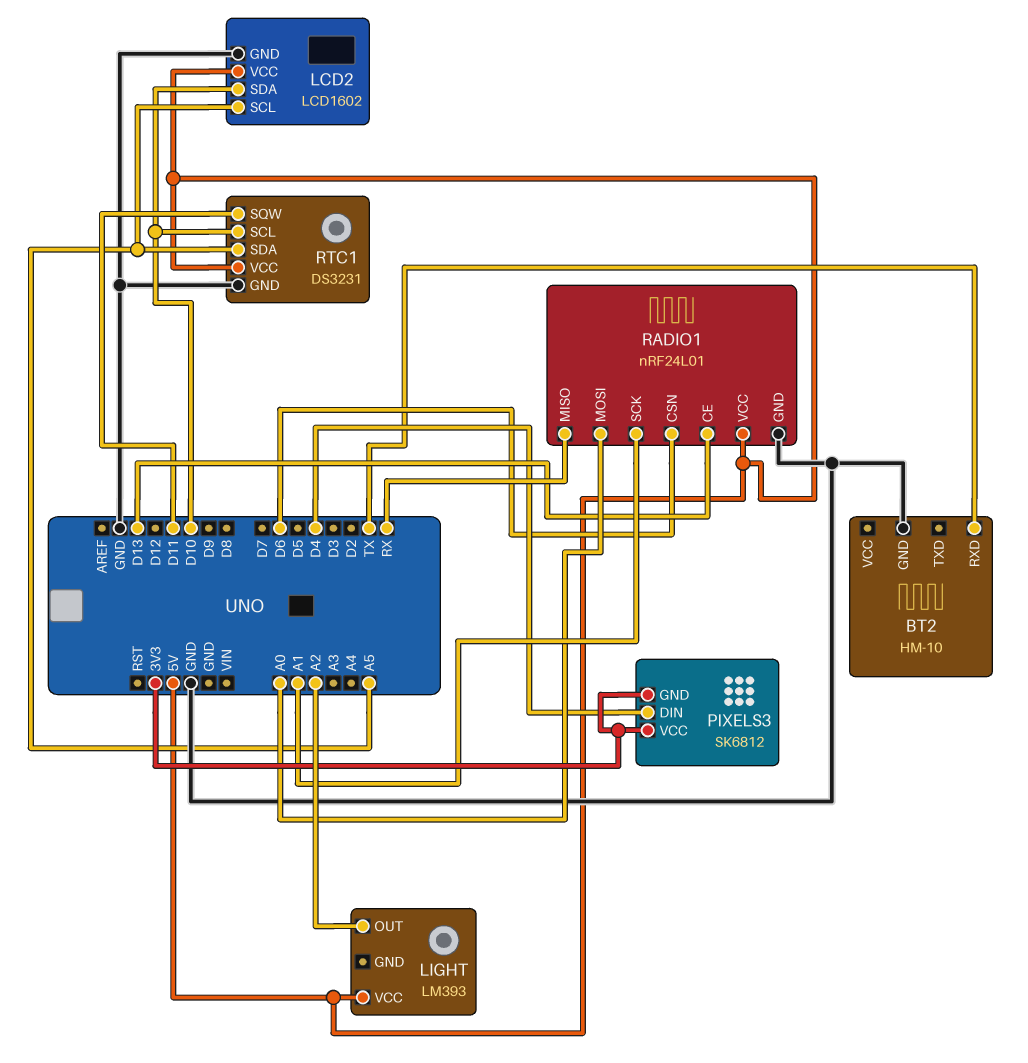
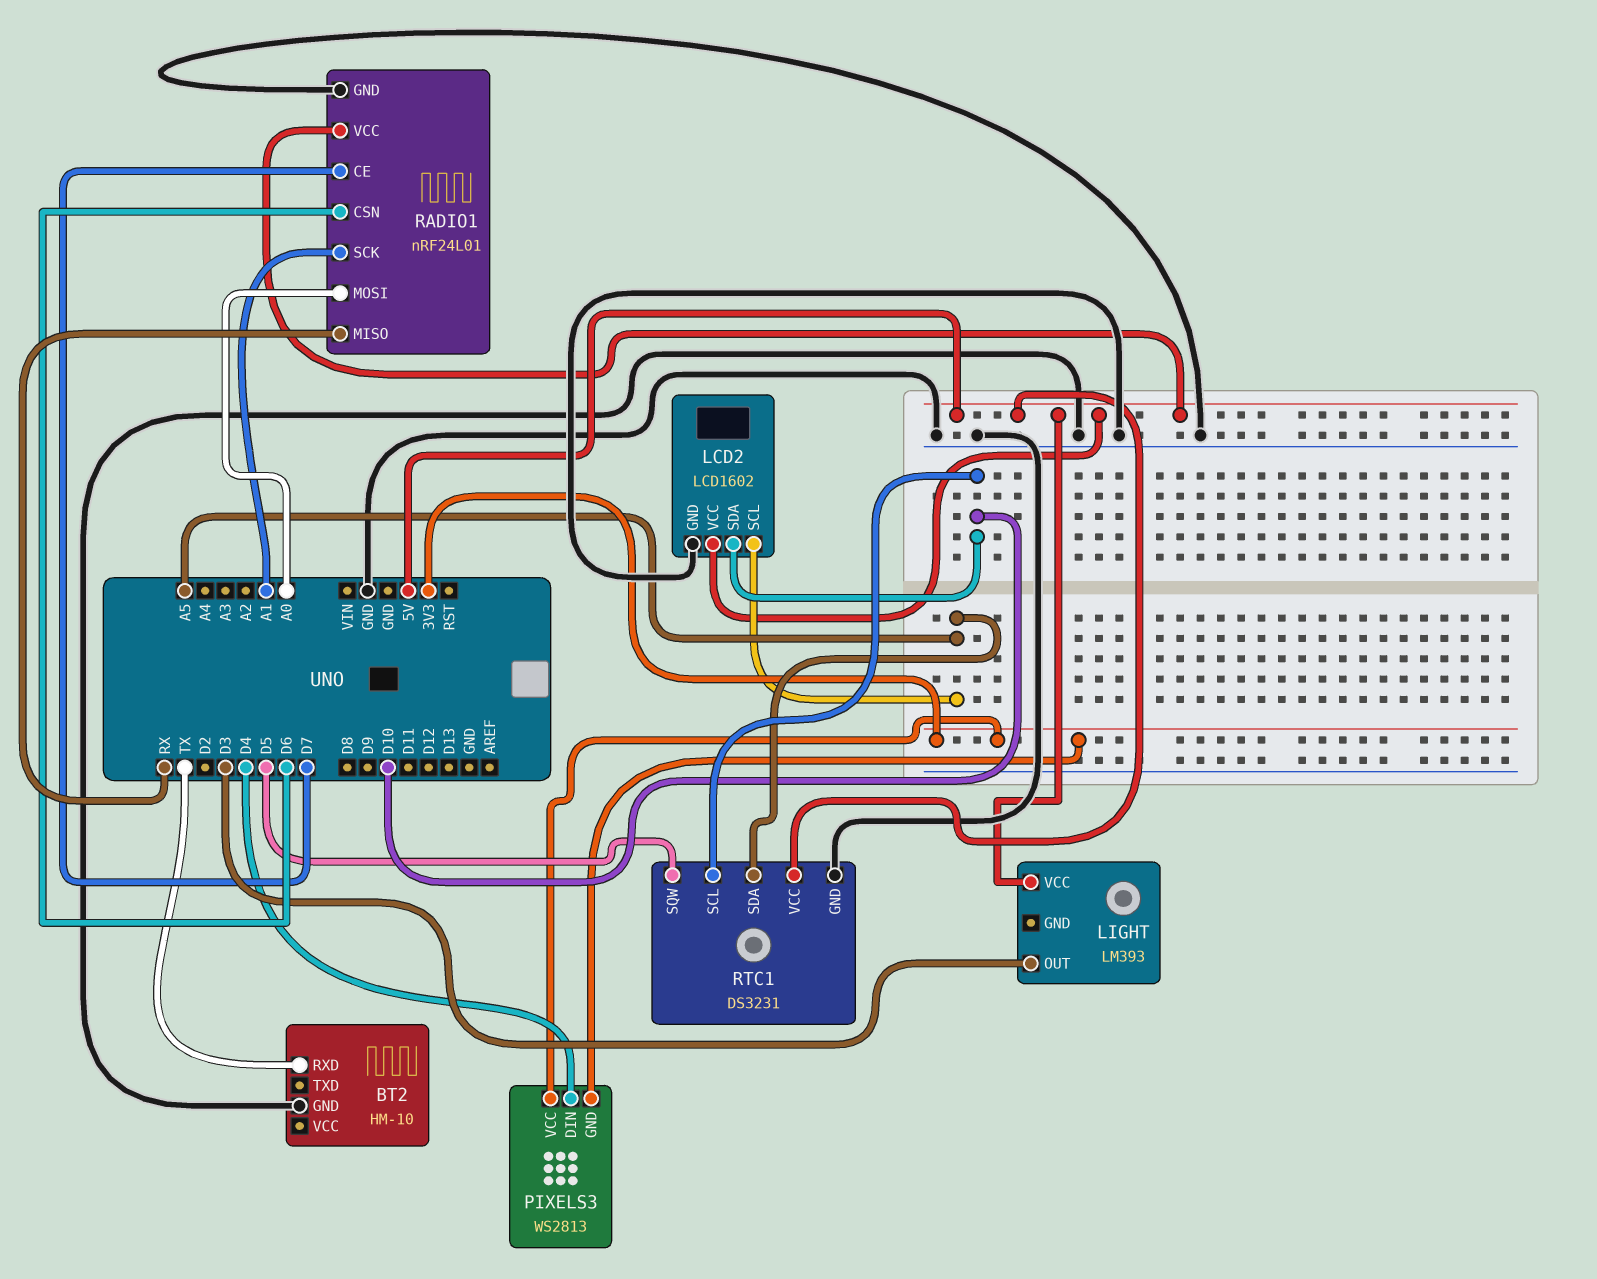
LIGHT pin OUT: A2 -> D3
PIXELS3: SK6812 -> WS2813
RADIO1 pin CE: D13 -> D7
RTC1 pin SQW: D11 -> D5

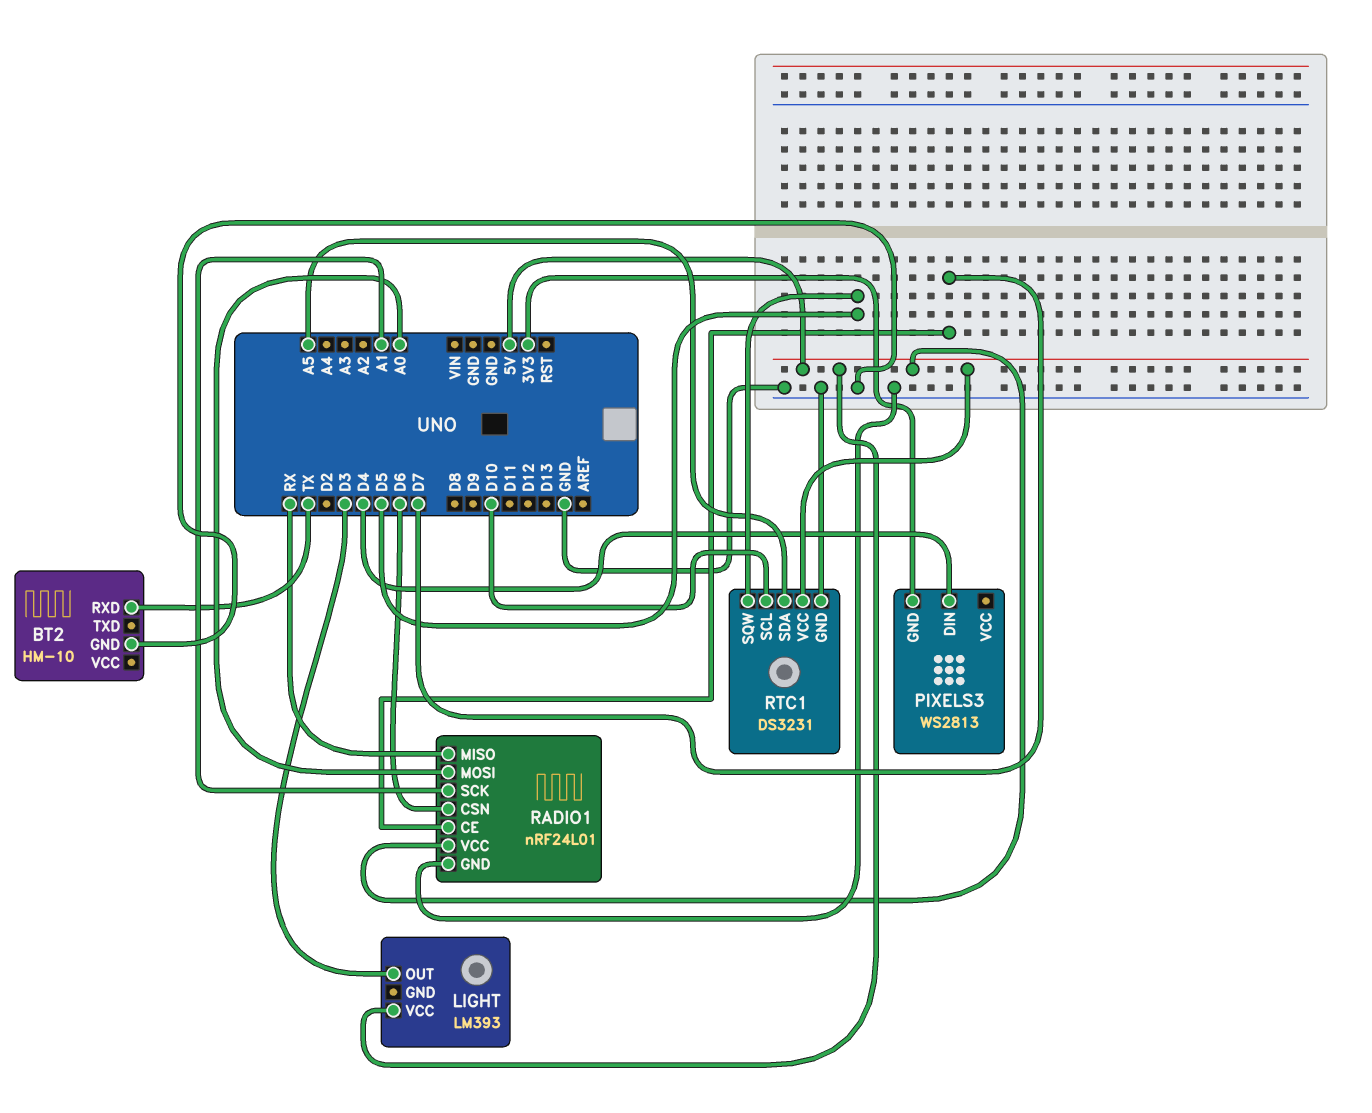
LCD2: LCD1602 -> none
LCD2 pin GND: GND -> none
LCD2 pin SCL: A5 -> none
LCD2 pin SDA: D10 -> none
LCD2 pin VCC: 5V -> none
PIXELS3 pin VCC: 3V3 -> none

